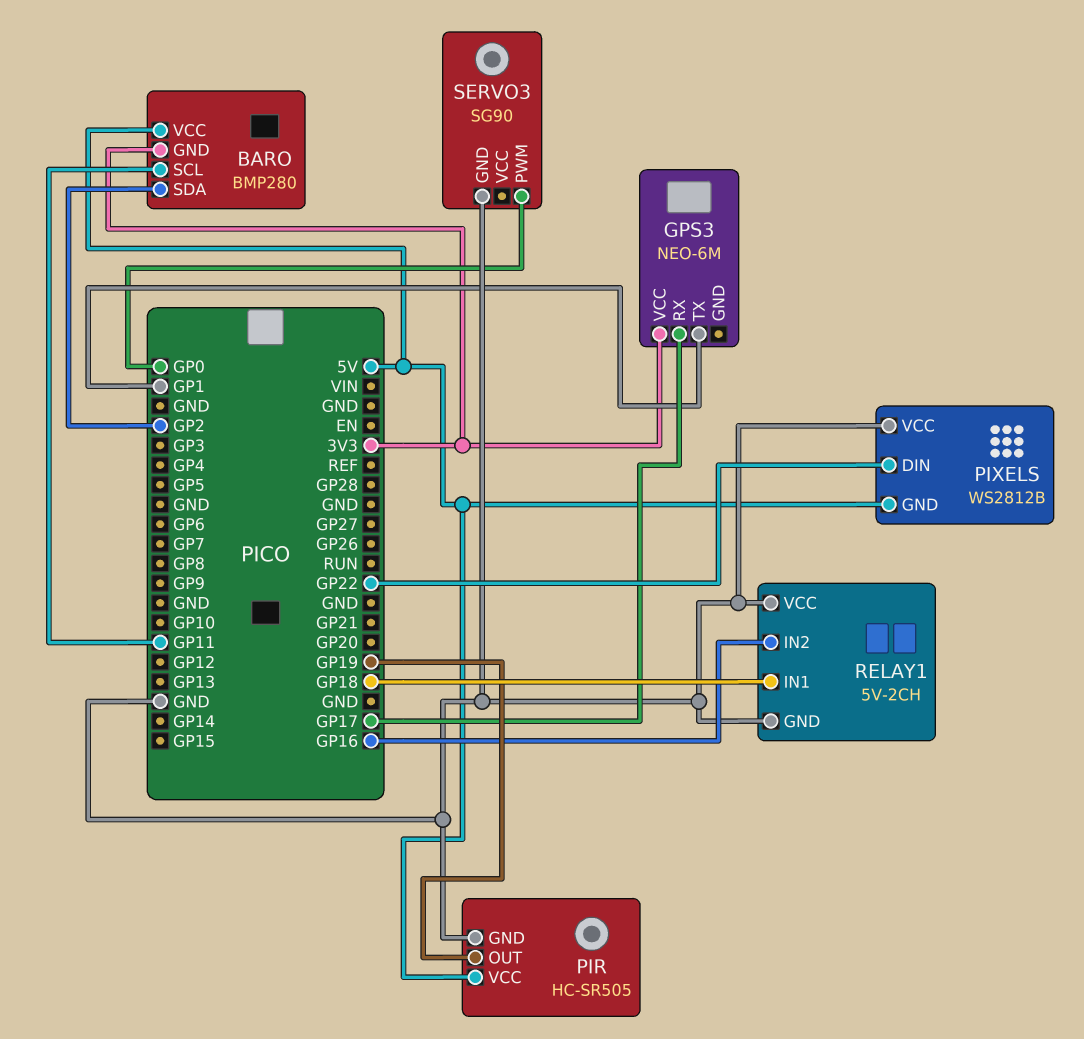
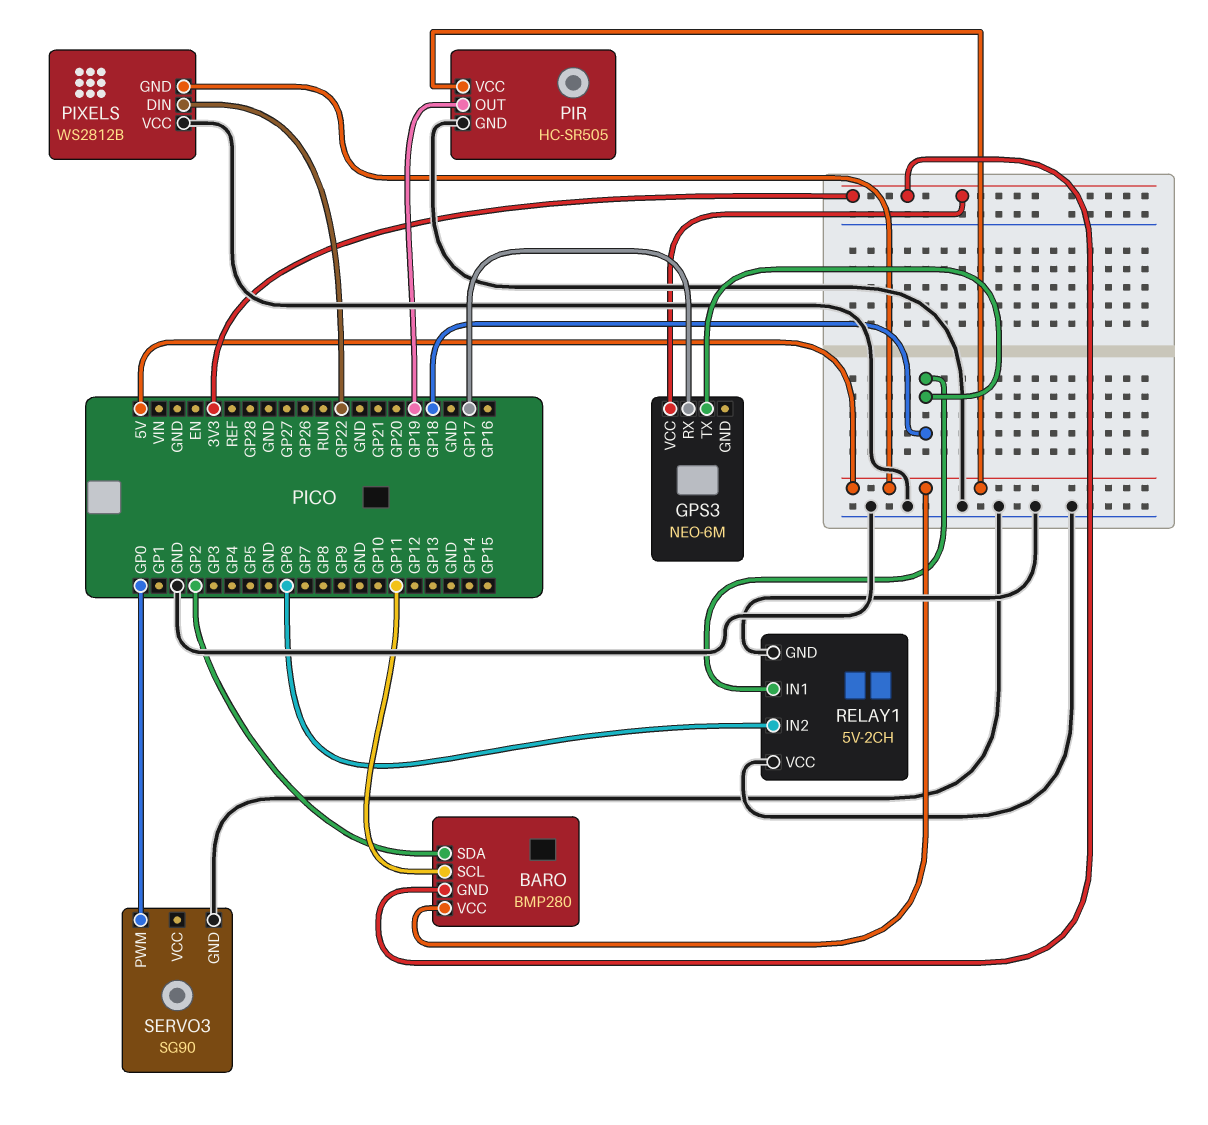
GPS3 pin TX: GP1 -> GP18
RELAY1 pin IN2: GP16 -> GP6

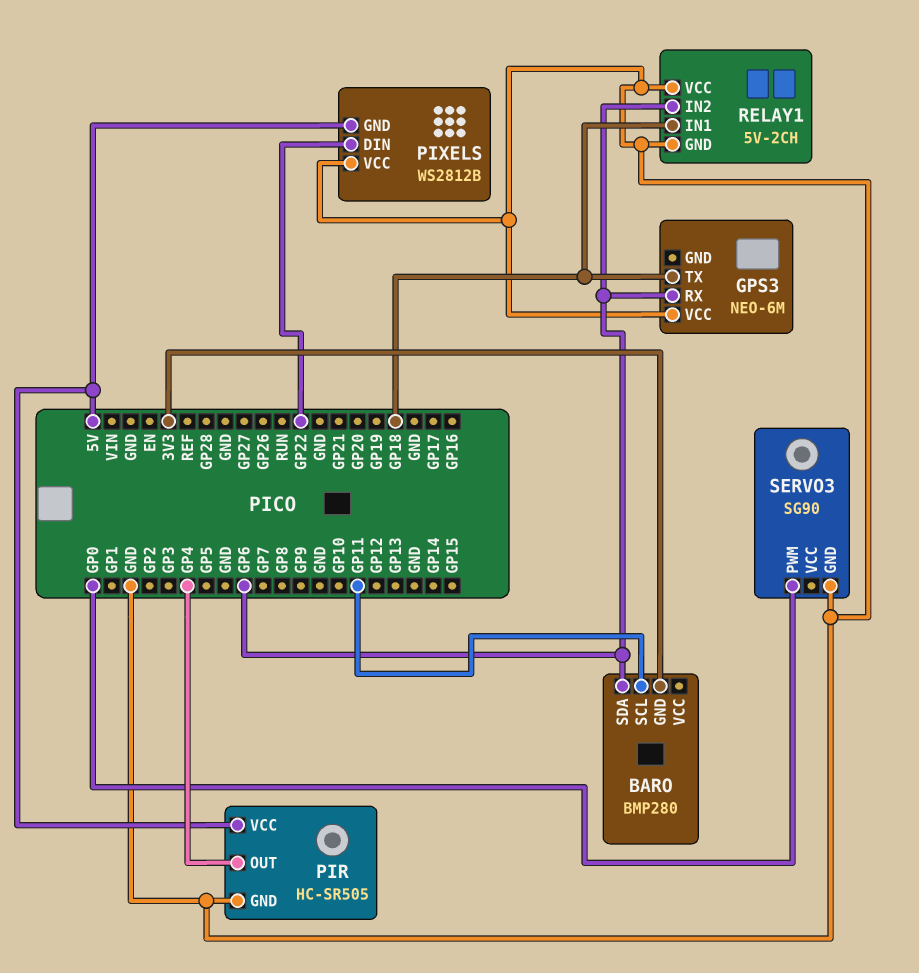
BARO pin SDA: GP2 -> GP6
BARO pin VCC: 5V -> none
GPS3 pin RX: GP17 -> GP6
GPS3 pin VCC: 3V3 -> GND
PIR pin OUT: GP19 -> GP4

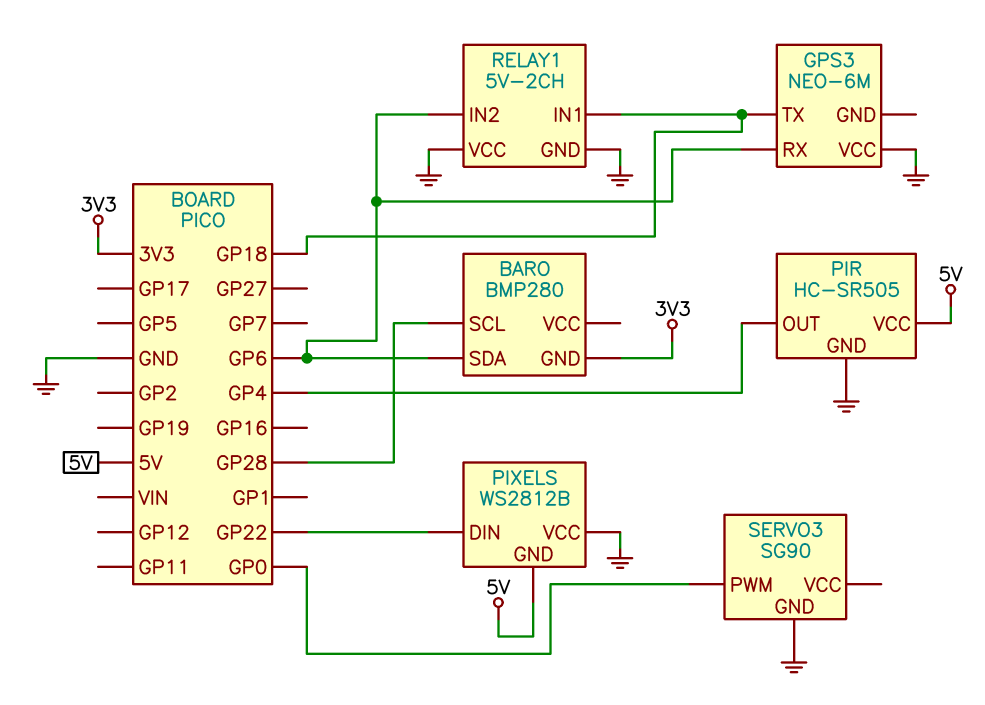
BARO pin SCL: GP11 -> GP28

